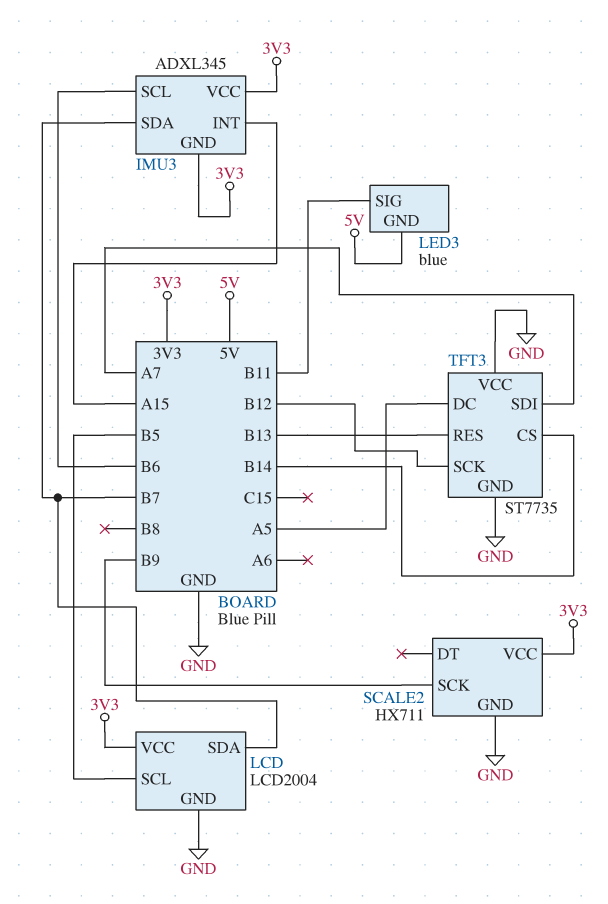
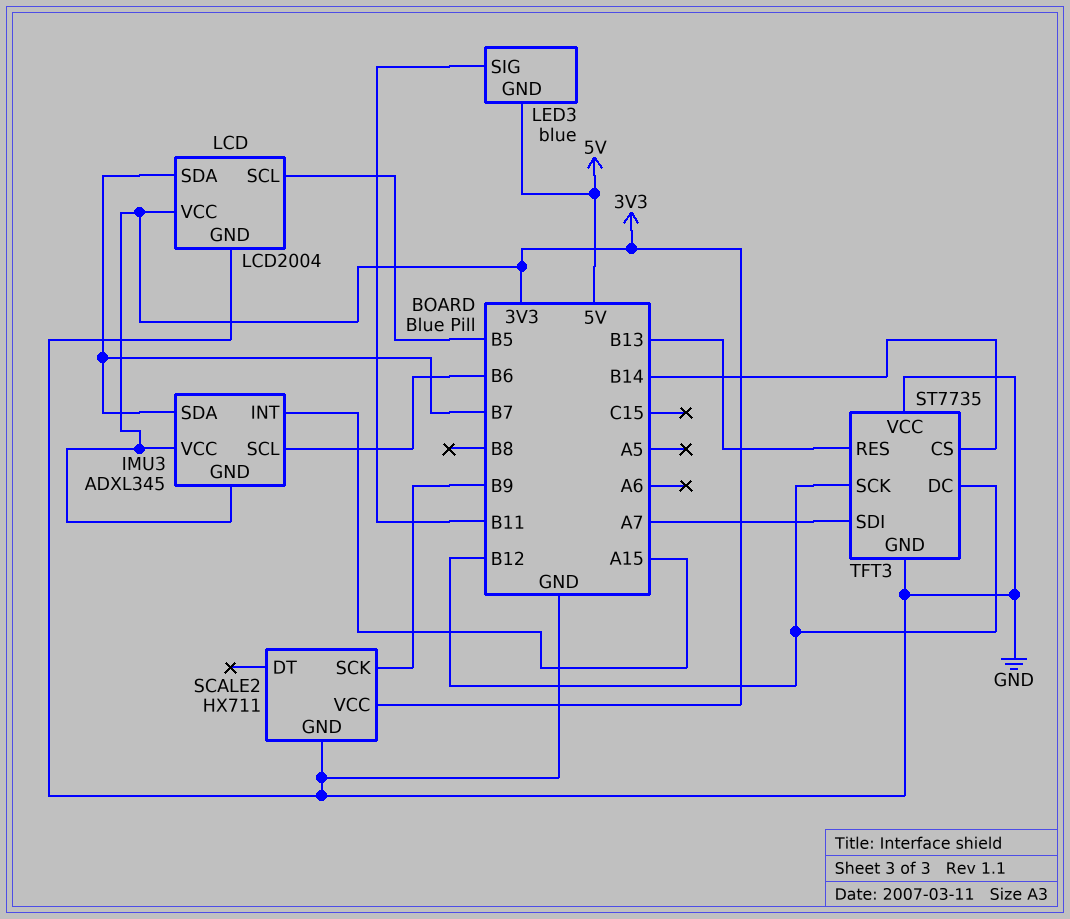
TFT3 pin DC: A5 -> B12

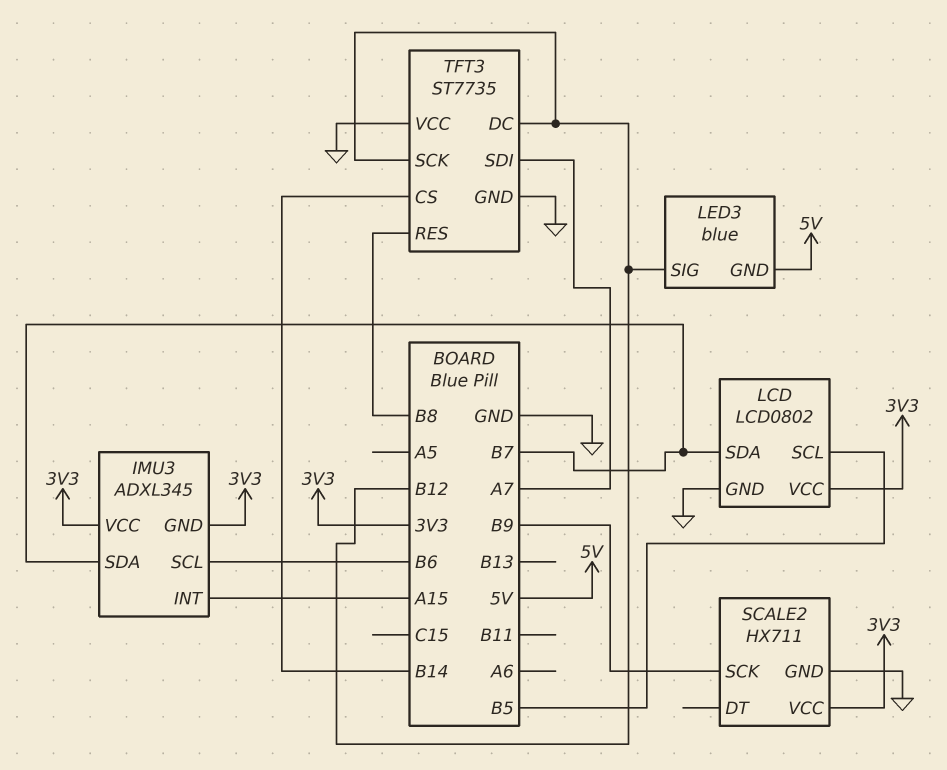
LCD: LCD2004 -> LCD0802
LED3 pin SIG: B11 -> B12
TFT3 pin RES: B13 -> B8

